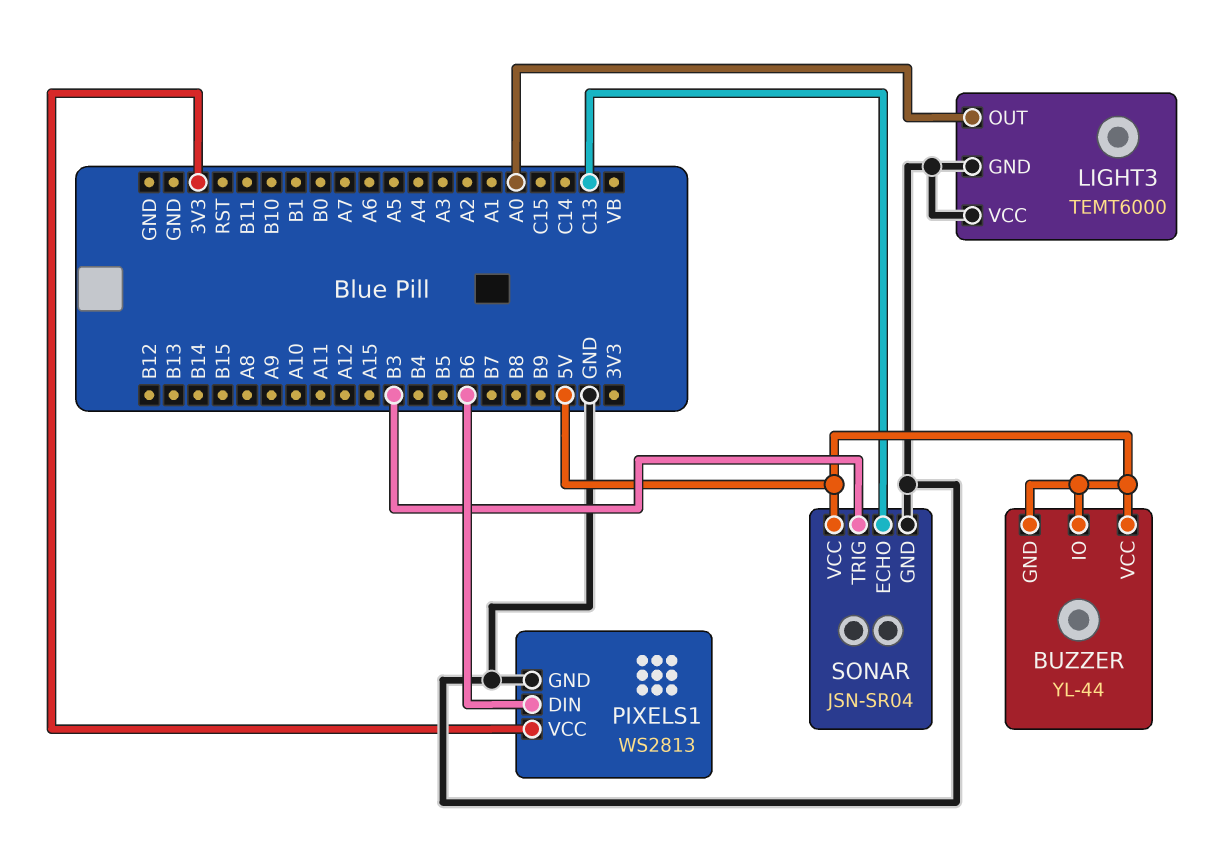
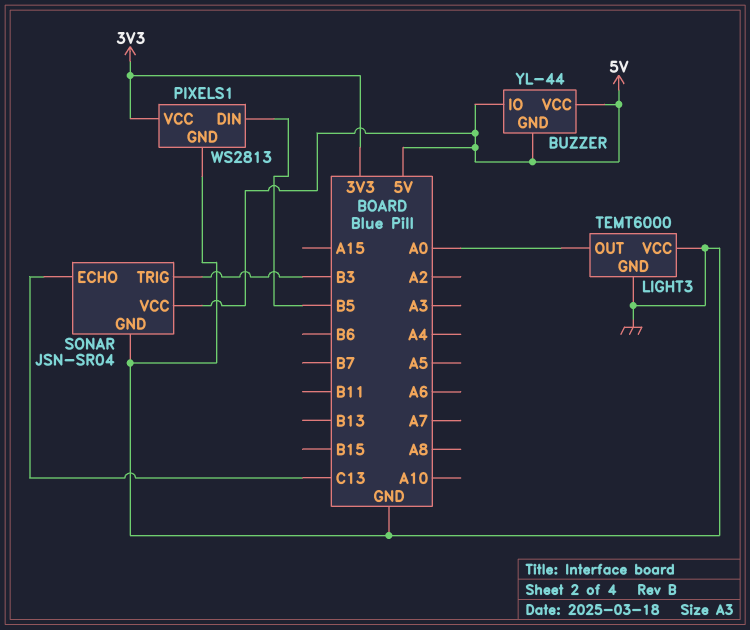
PIXELS1 pin DIN: B6 -> B5

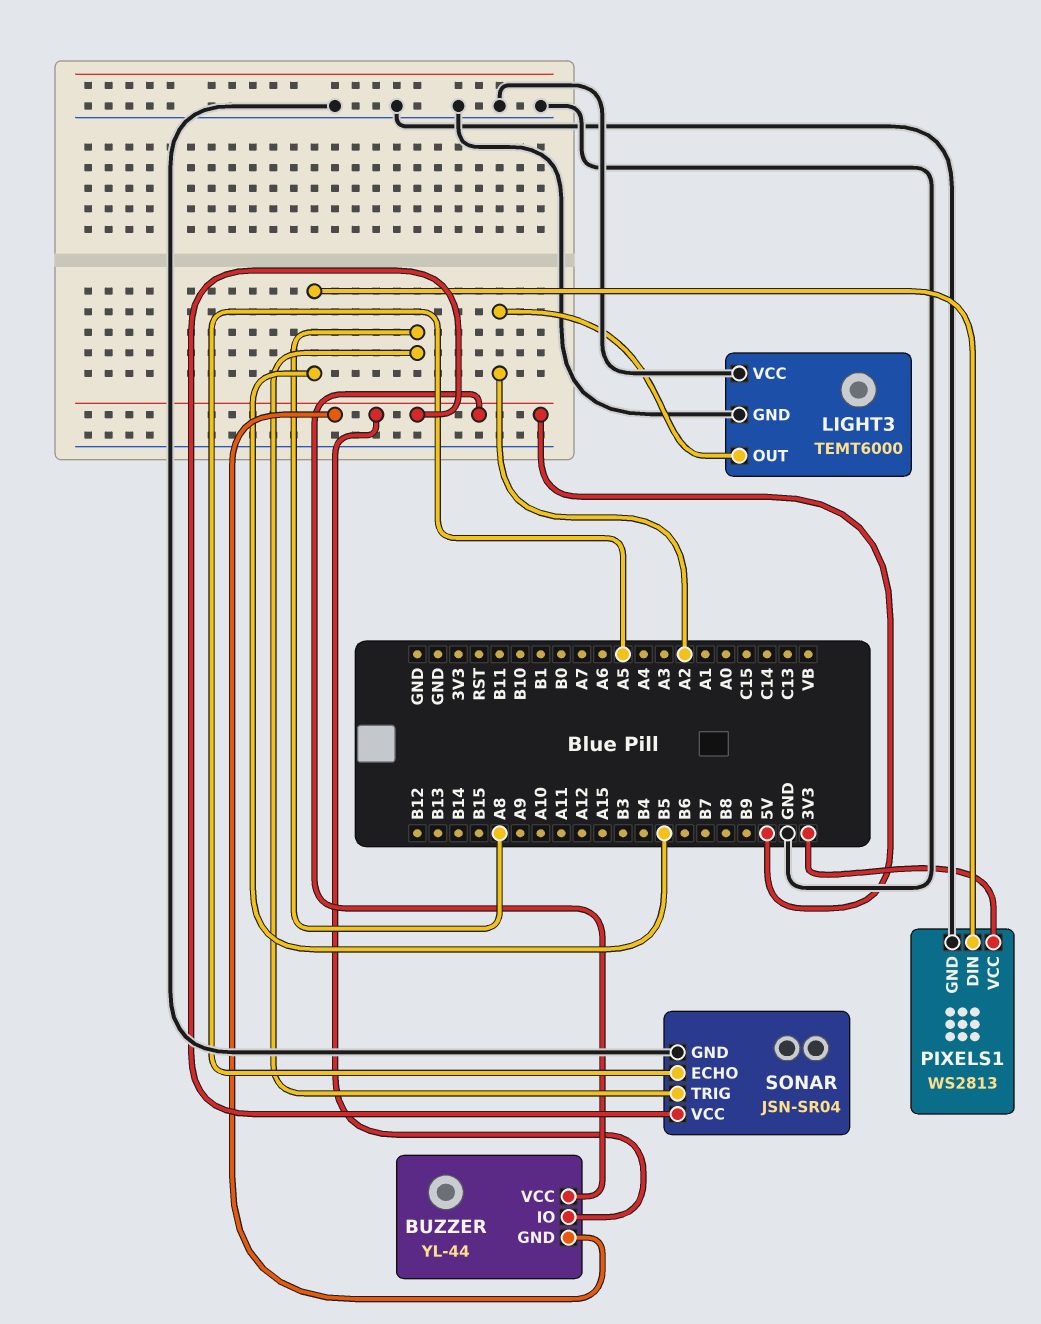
LIGHT3 pin OUT: A0 -> A2
SONAR pin ECHO: C13 -> A5
SONAR pin TRIG: B3 -> A8

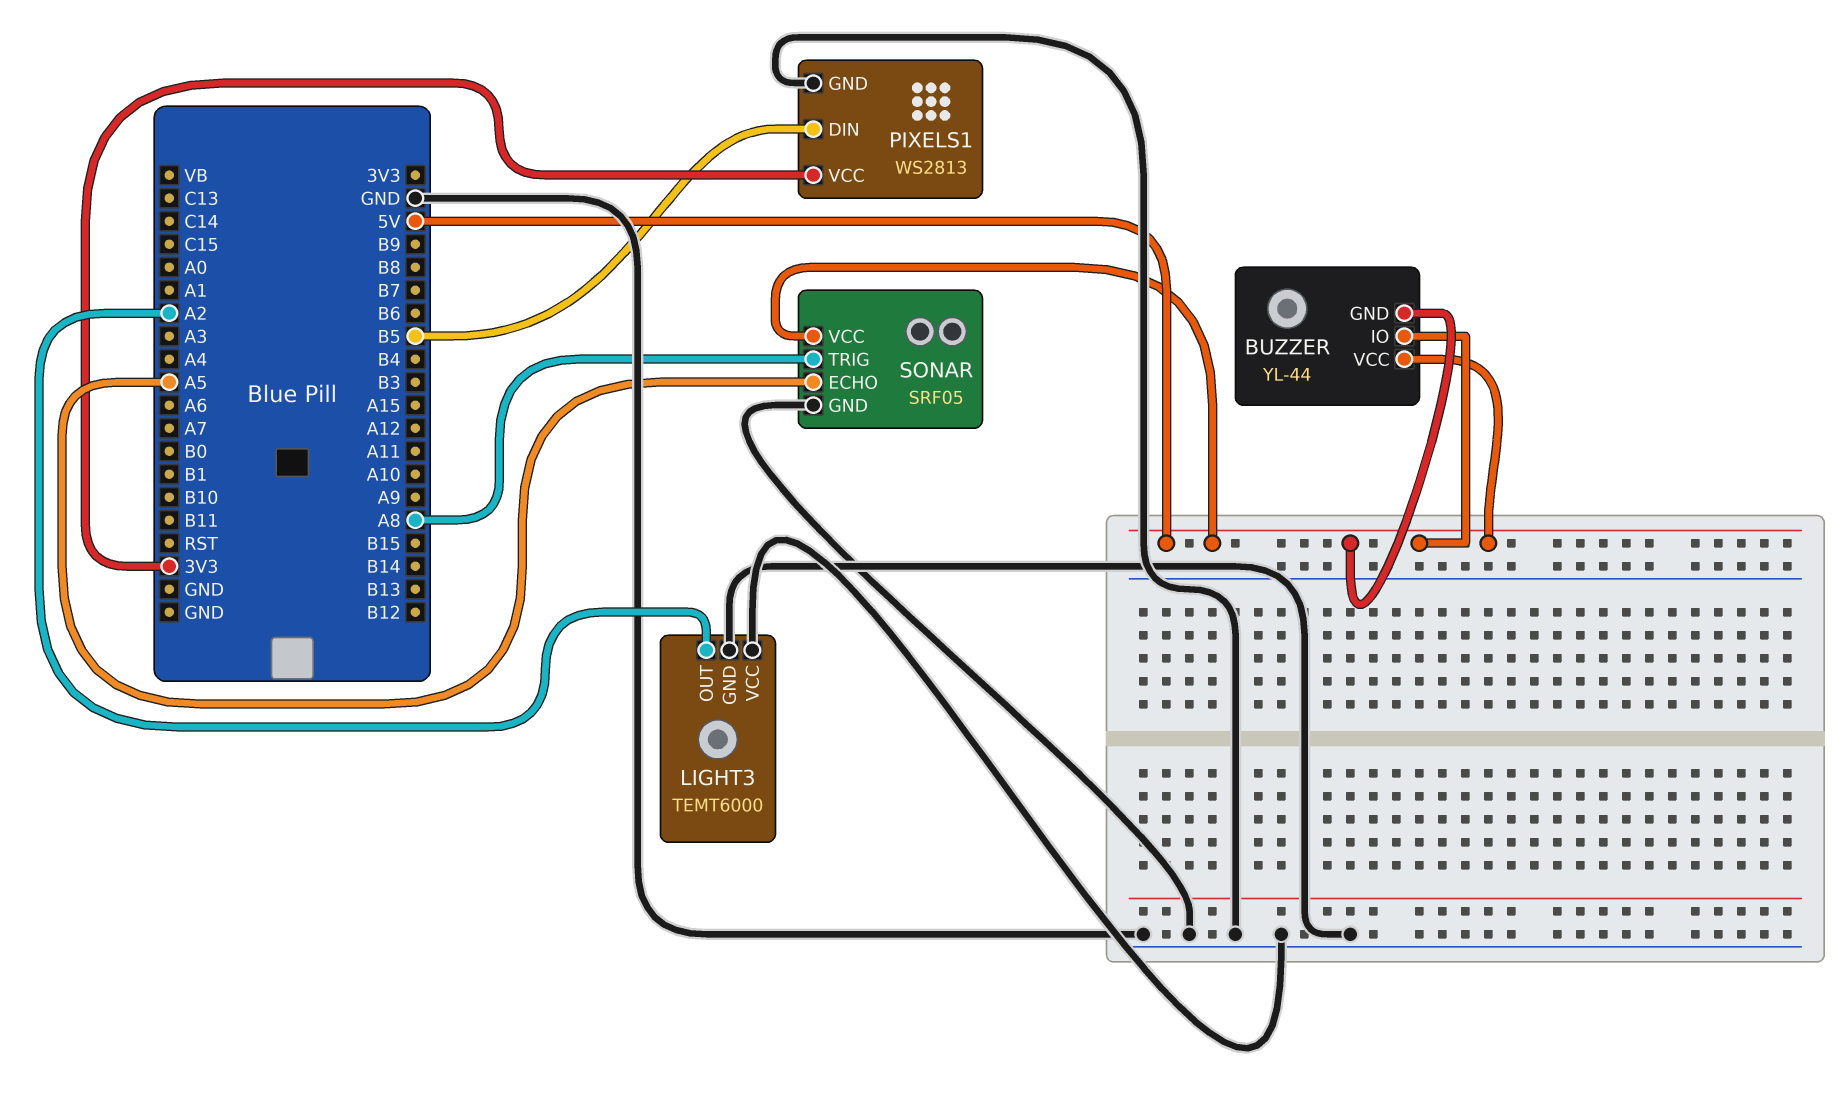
SONAR: JSN-SR04 -> SRF05

